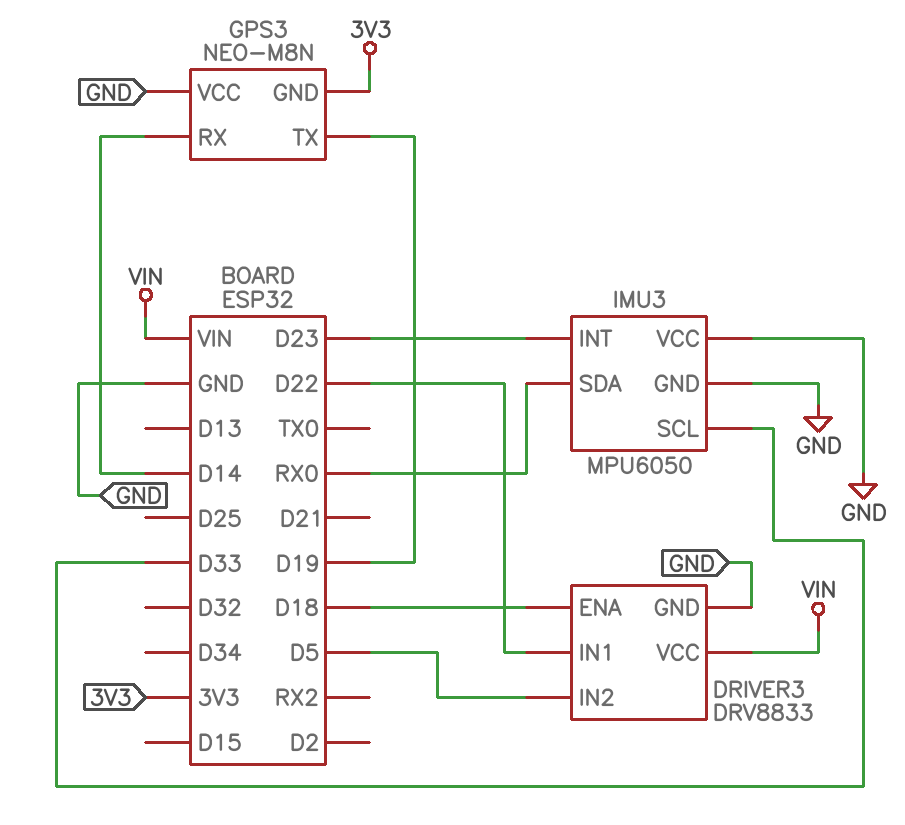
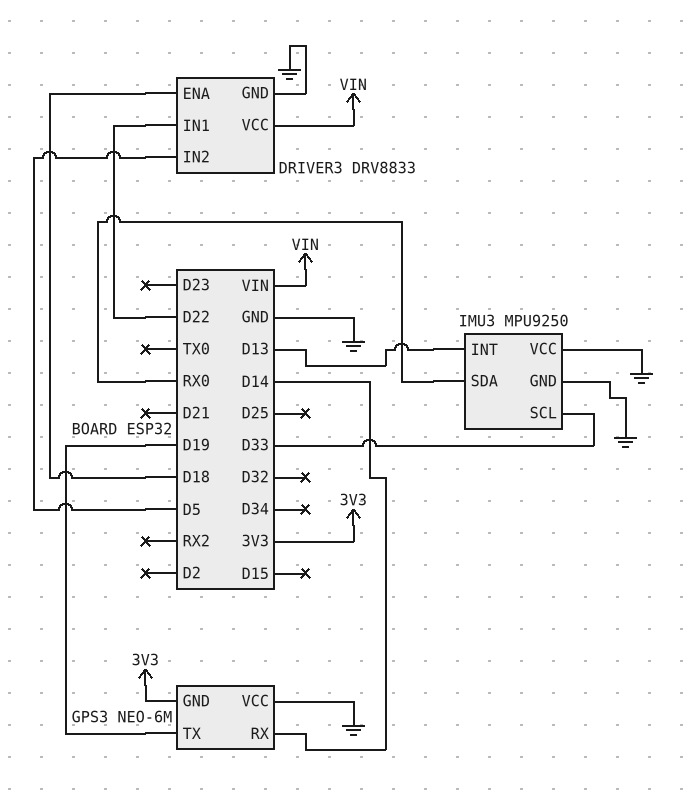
GPS3: NEO-M8N -> NEO-6M
IMU3: MPU6050 -> MPU9250
IMU3 pin INT: D23 -> D13

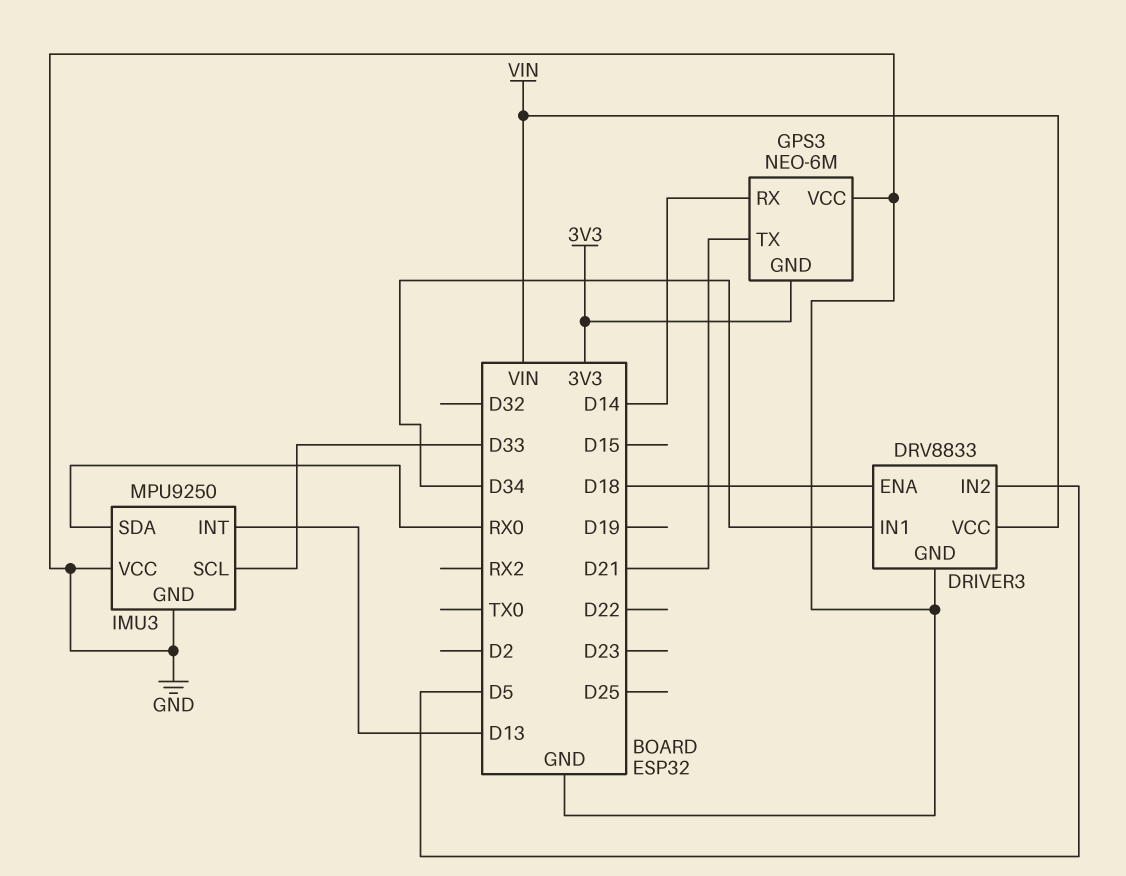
DRIVER3 pin IN1: D22 -> D34
GPS3 pin TX: D19 -> D21

